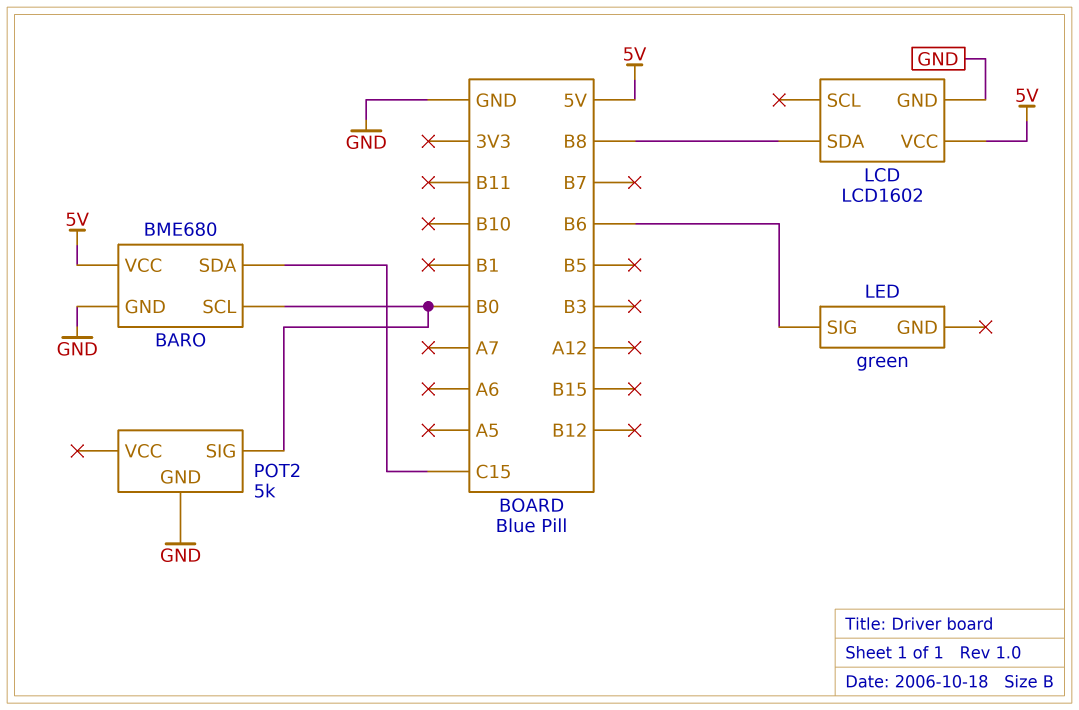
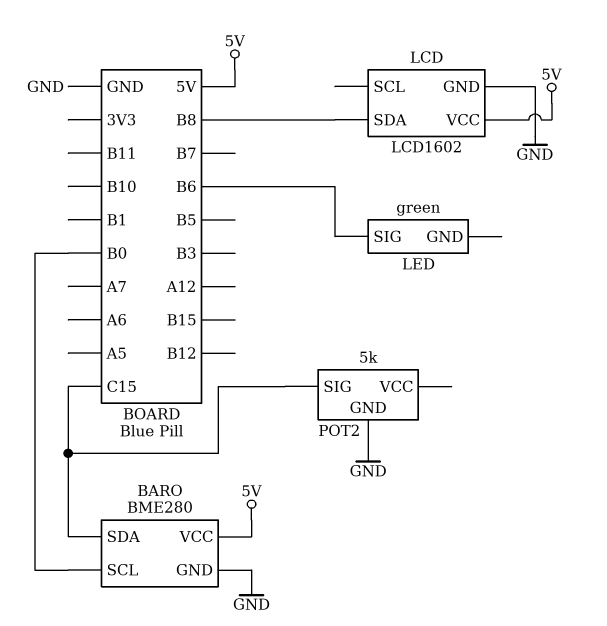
BARO: BME680 -> BME280
POT2 pin SIG: B0 -> C15

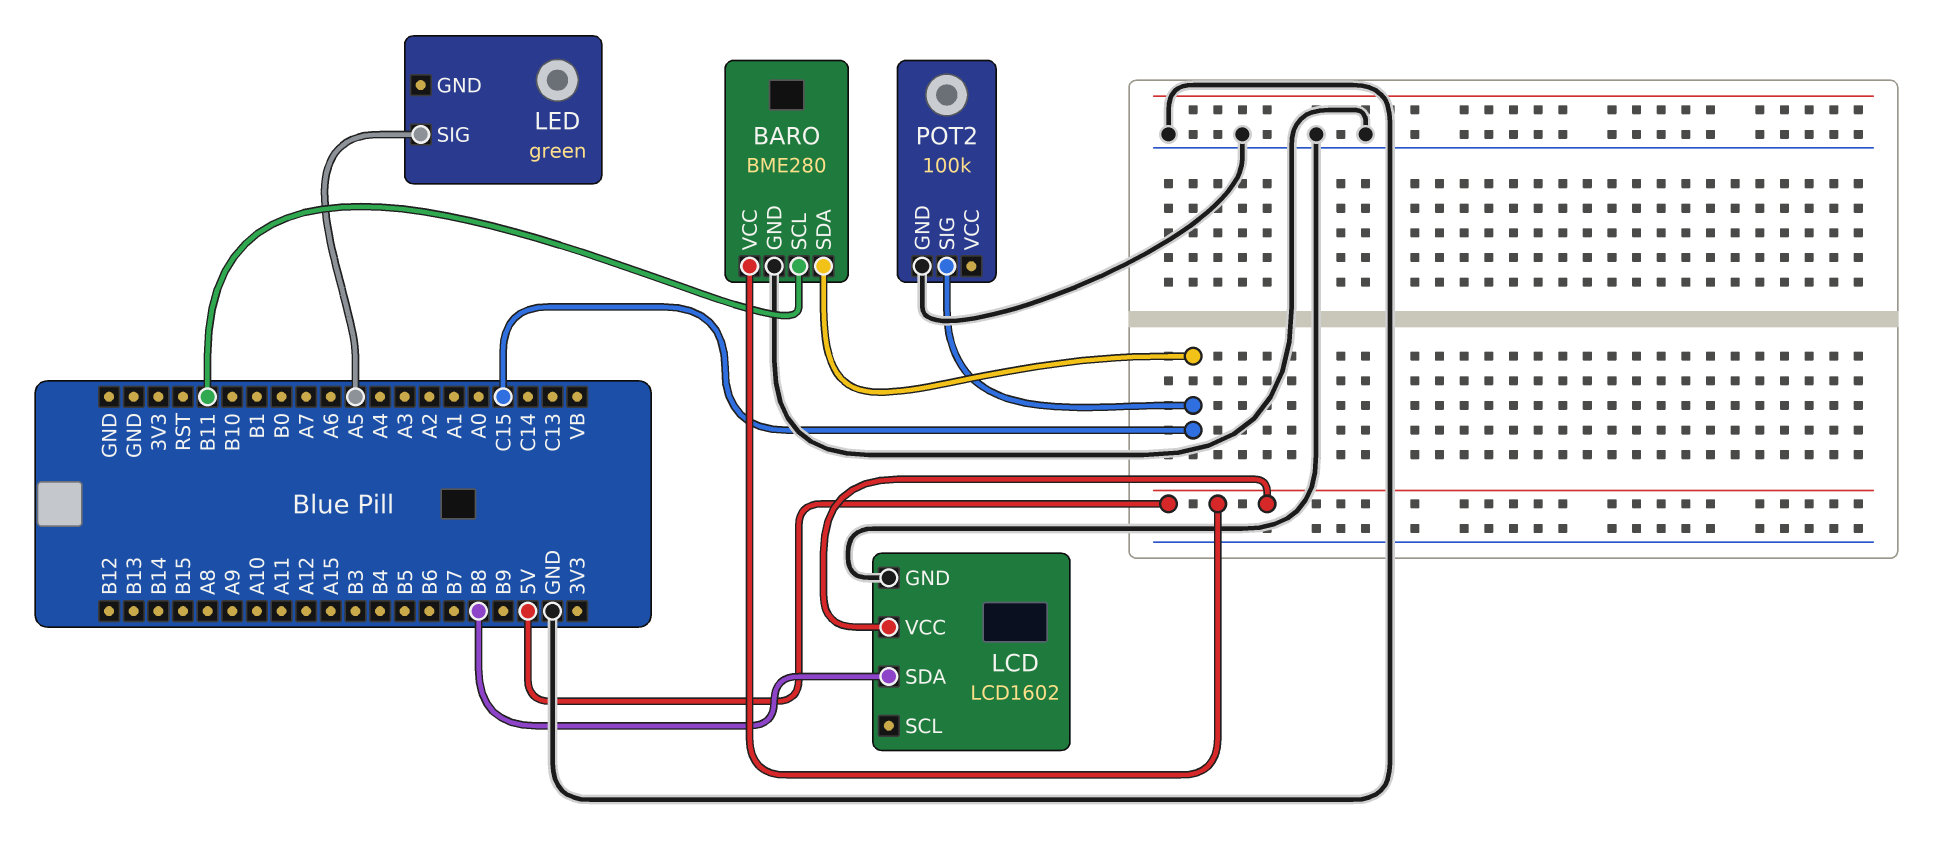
BARO pin SCL: B0 -> B11
LED pin SIG: B6 -> A5
POT2: 5k -> 100k

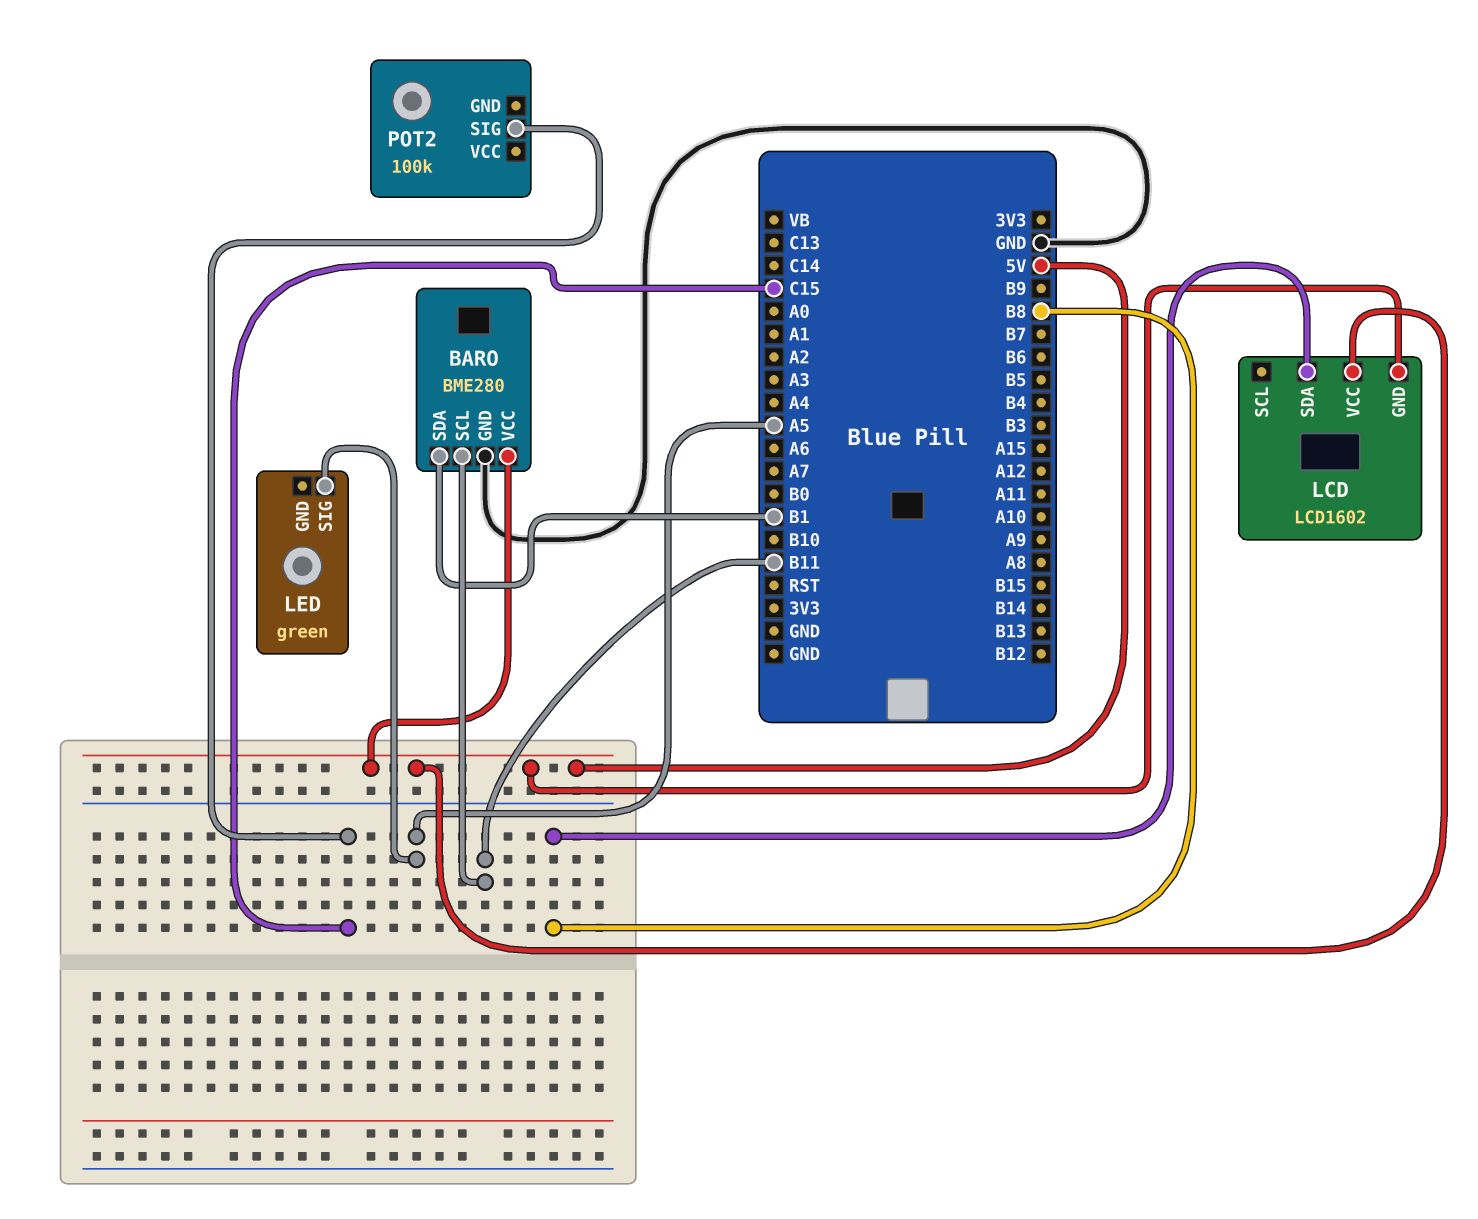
BARO pin SDA: C15 -> B1
LCD pin GND: GND -> 5V
POT2 pin GND: GND -> none

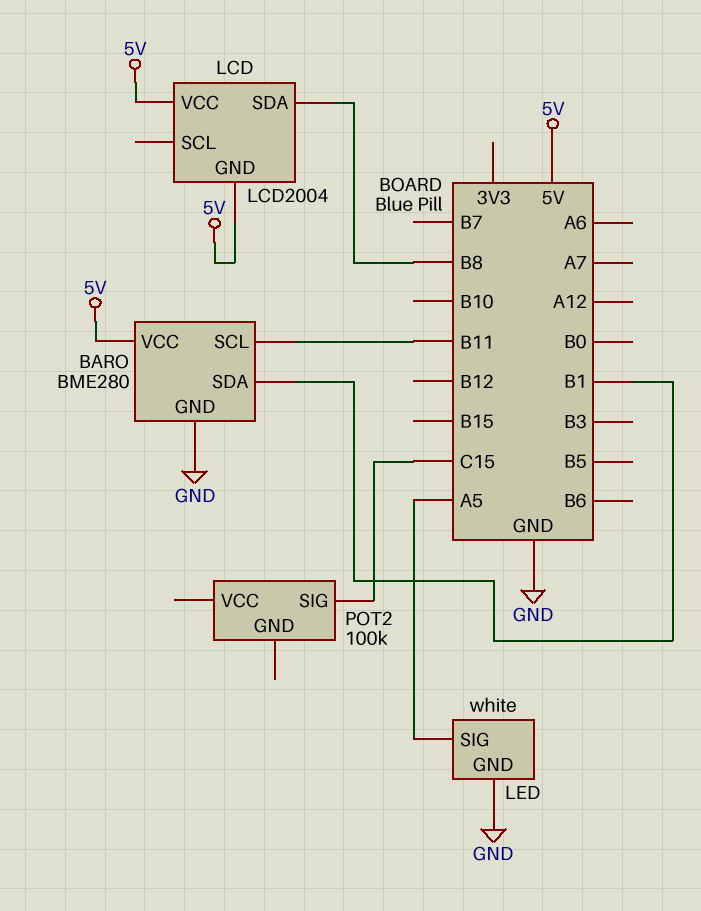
LCD: LCD1602 -> LCD2004
LED: green -> white
LED pin GND: none -> GND

